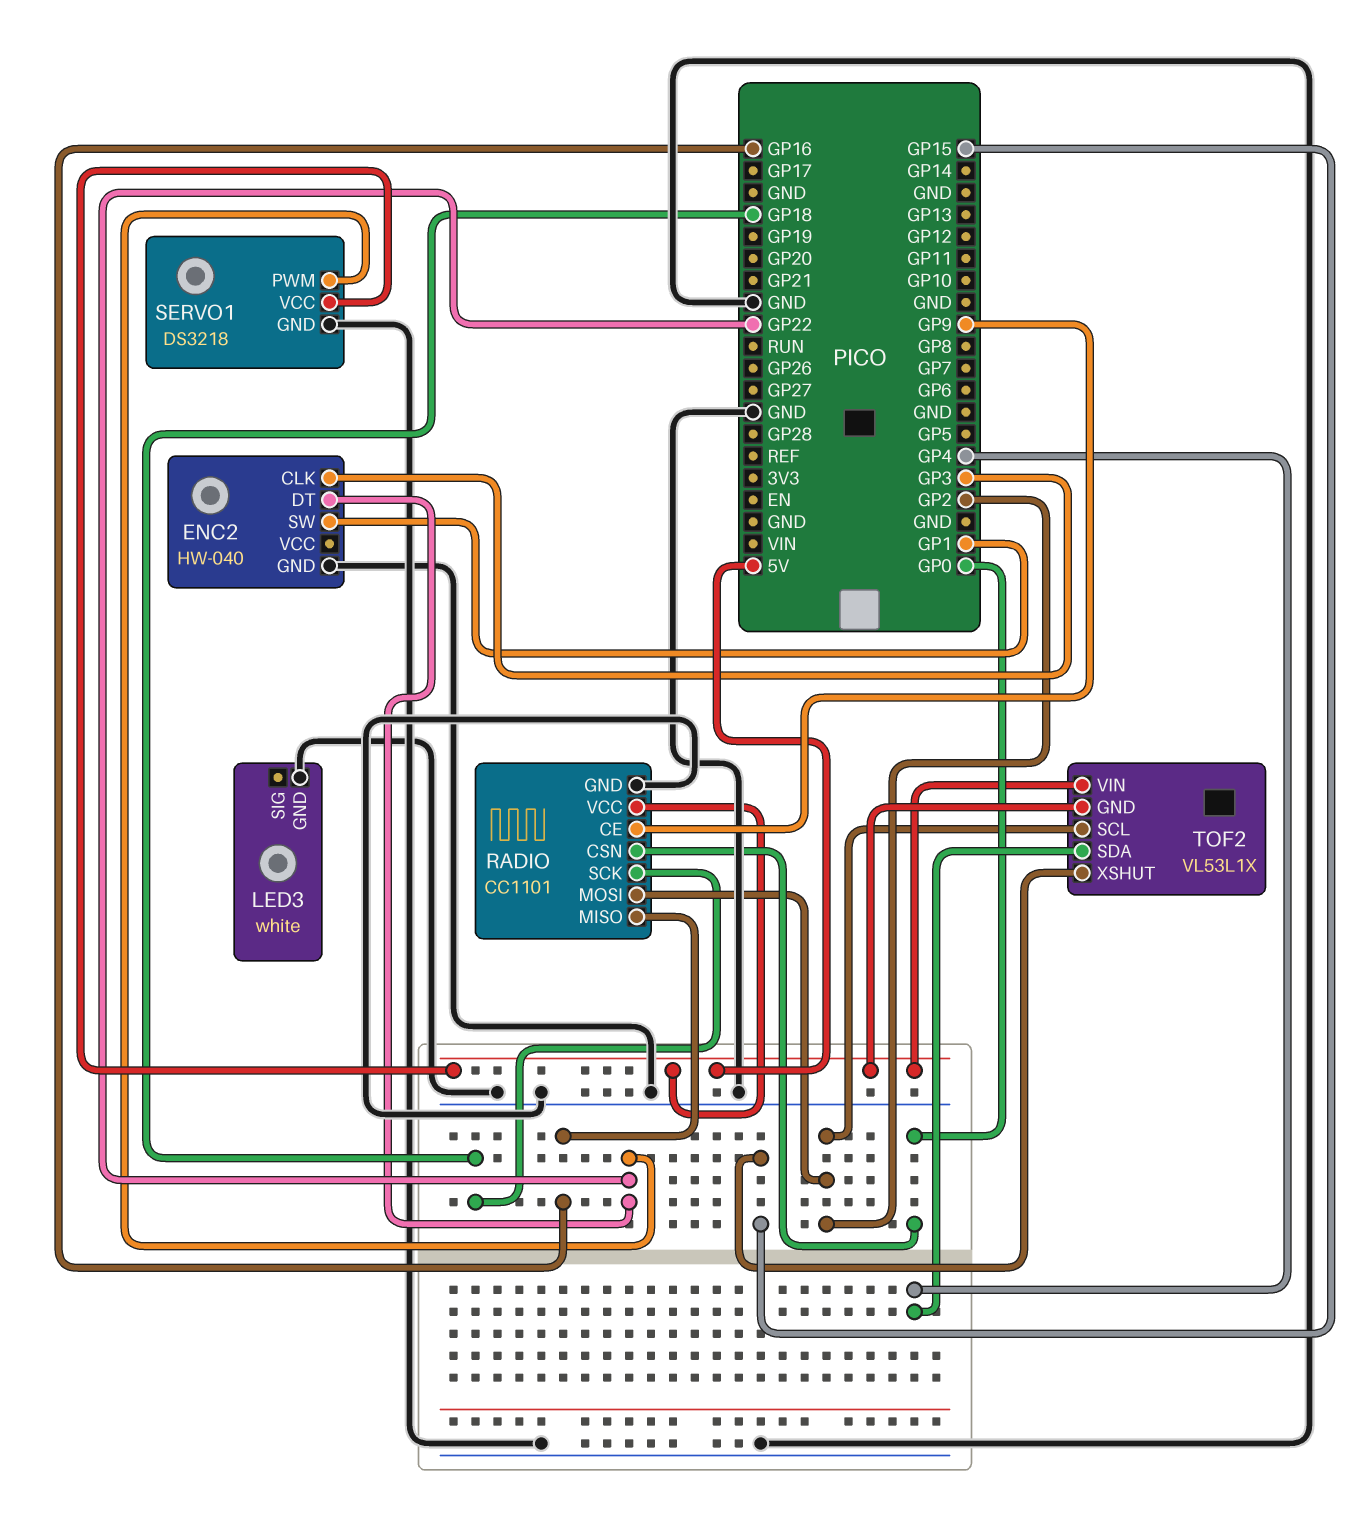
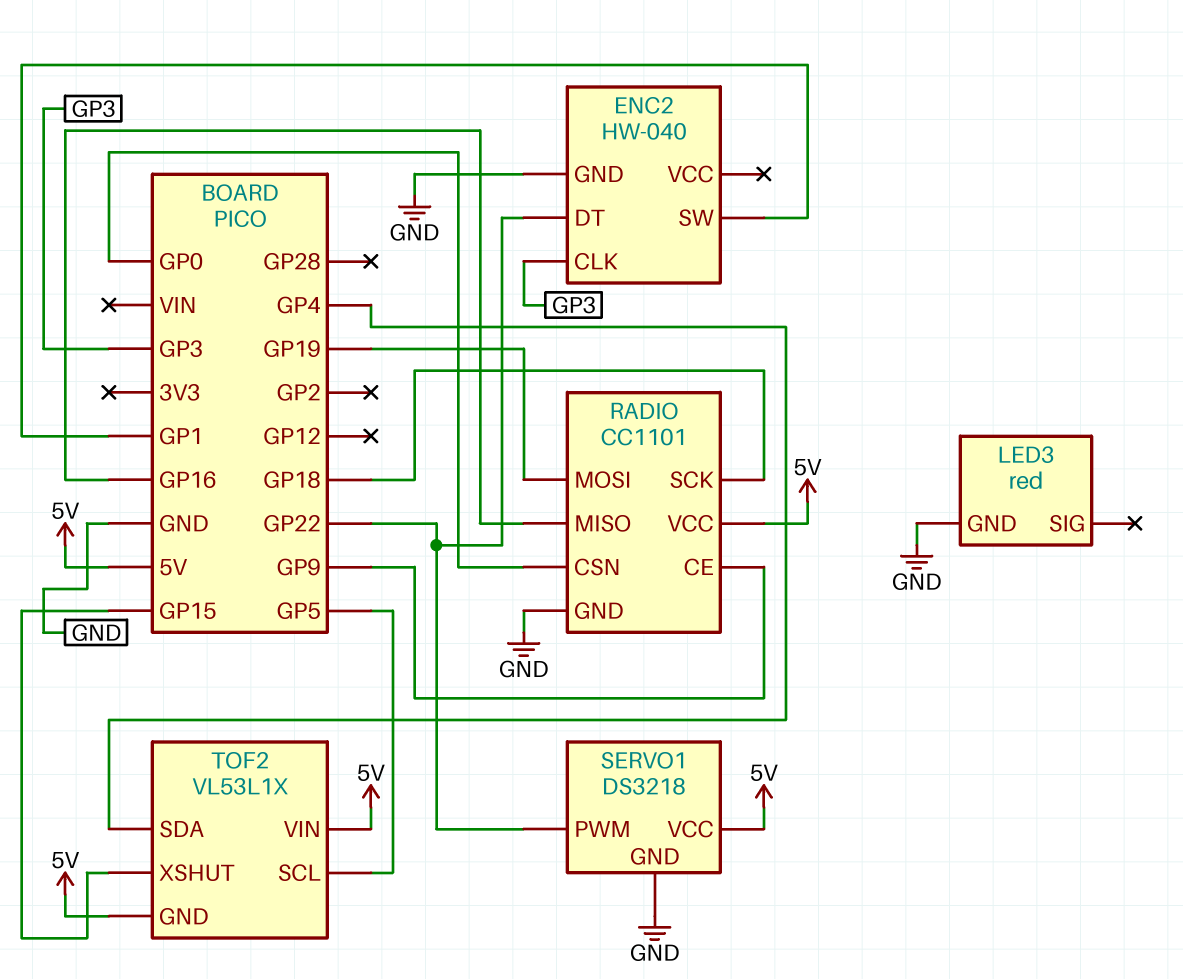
LED3: white -> red
RADIO pin MOSI: GP2 -> GP19
TOF2 pin SCL: GP2 -> GP5

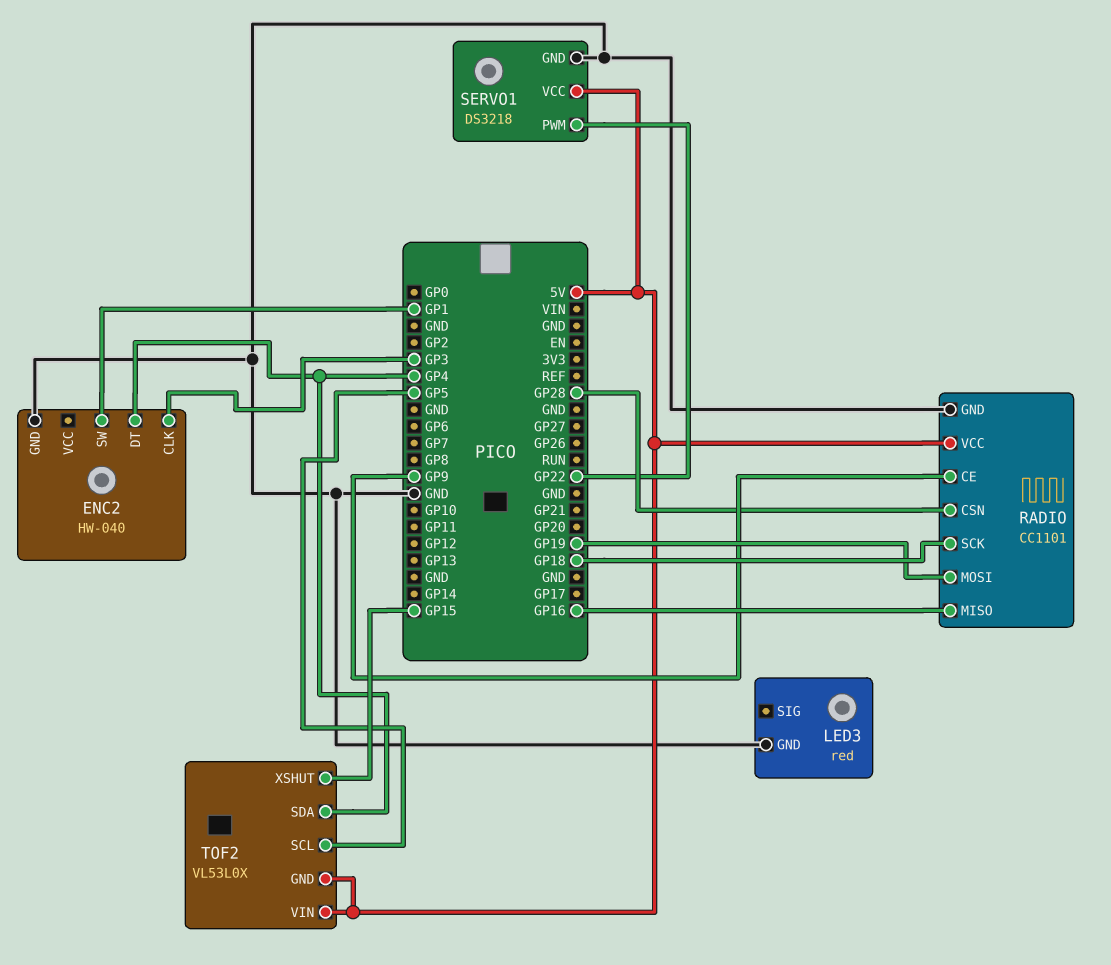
ENC2 pin DT: GP22 -> GP4
RADIO pin CSN: GP0 -> GP28
TOF2: VL53L1X -> VL53L0X

